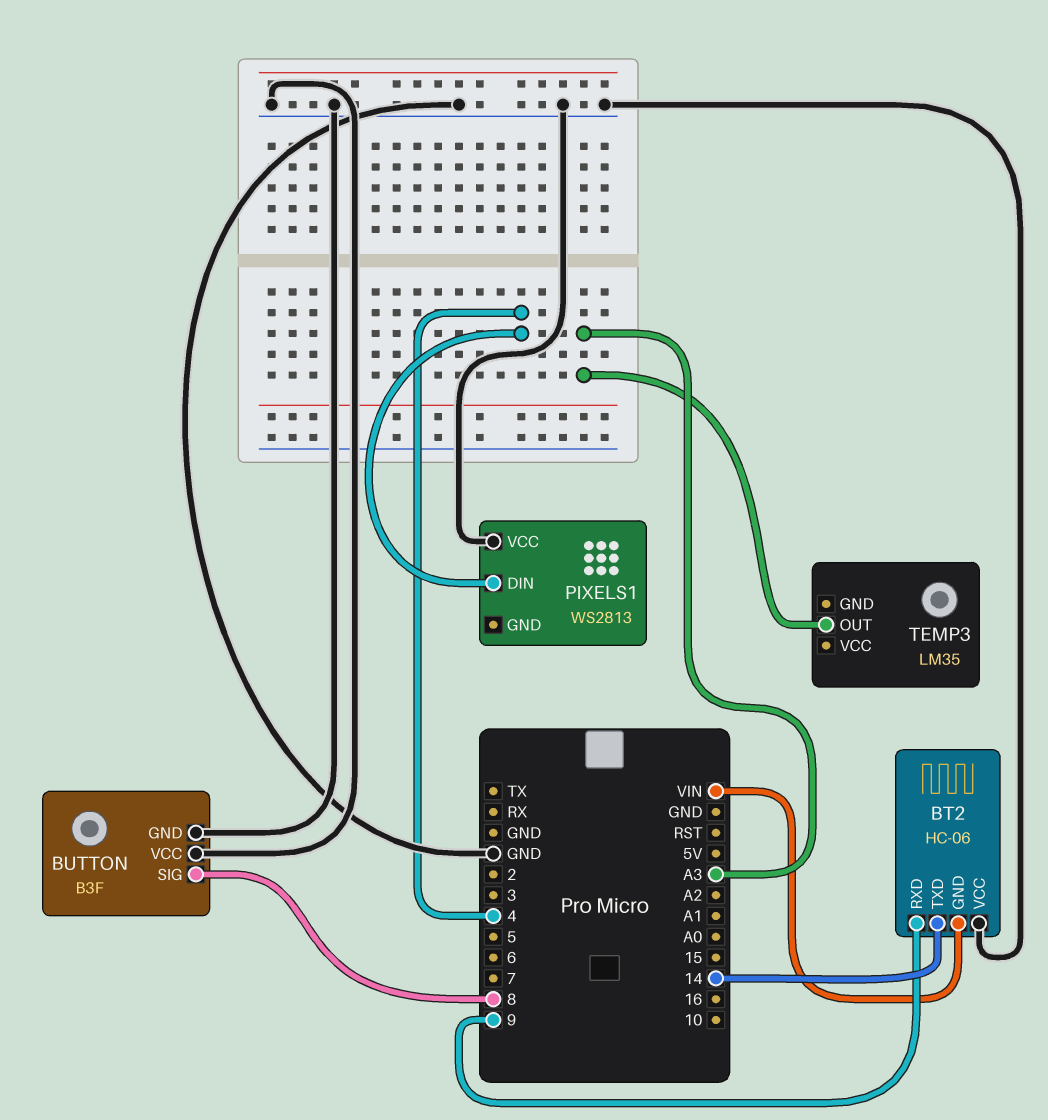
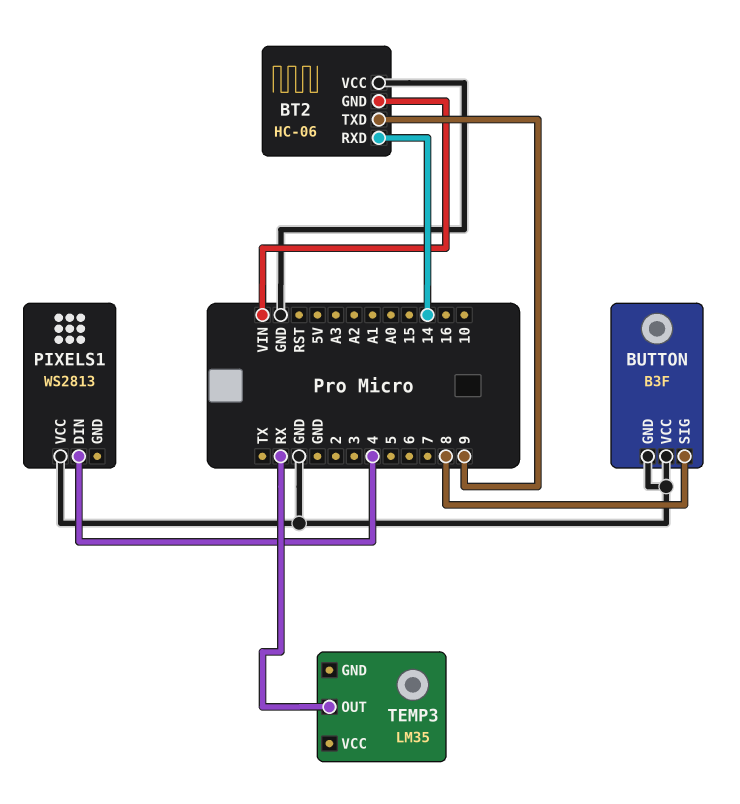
BT2 pin RXD: 9 -> 14
BT2 pin TXD: 14 -> 9
TEMP3 pin OUT: A3 -> RX

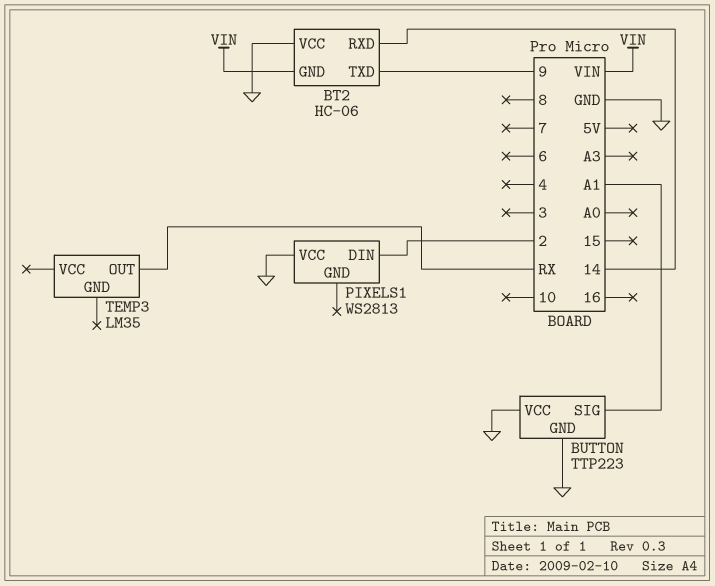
BUTTON: B3F -> TTP223
BUTTON pin SIG: 8 -> A1
PIXELS1 pin DIN: 4 -> 2

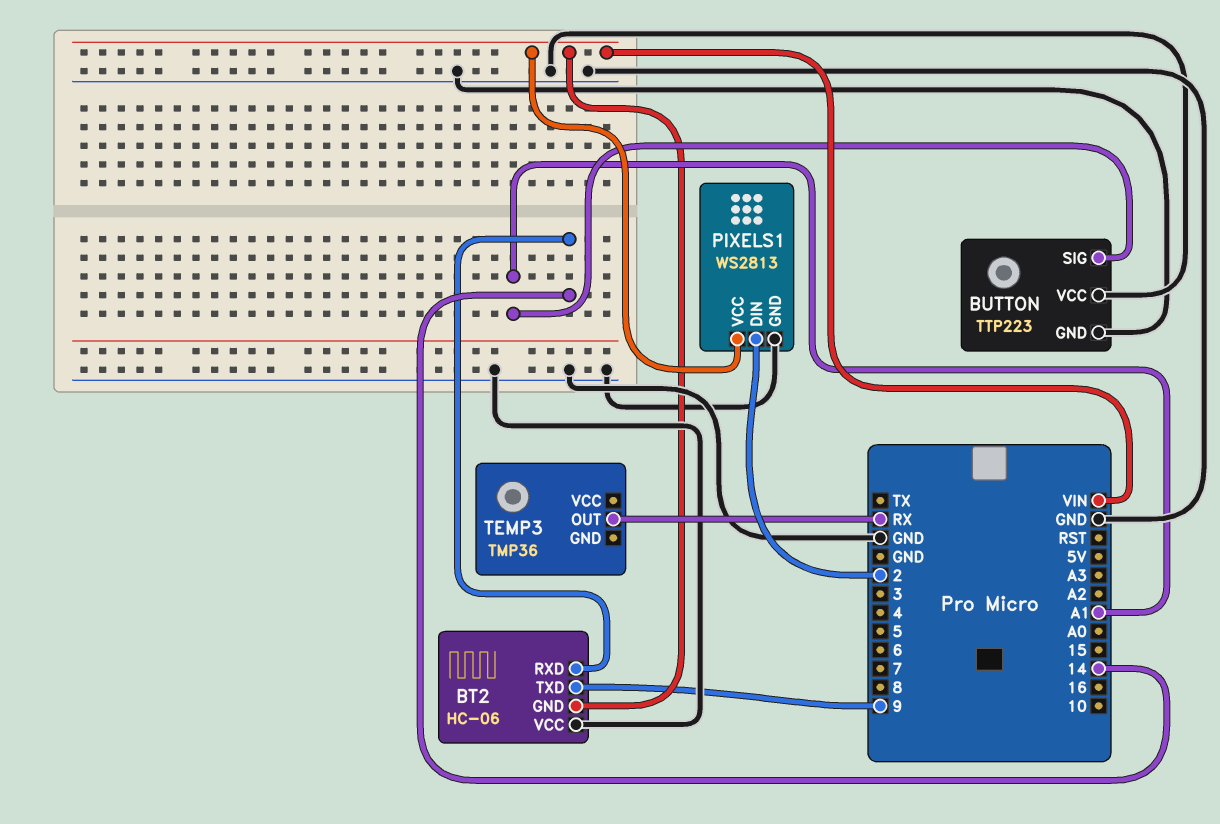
PIXELS1 pin GND: none -> GND
PIXELS1 pin VCC: GND -> VIN
TEMP3: LM35 -> TMP36

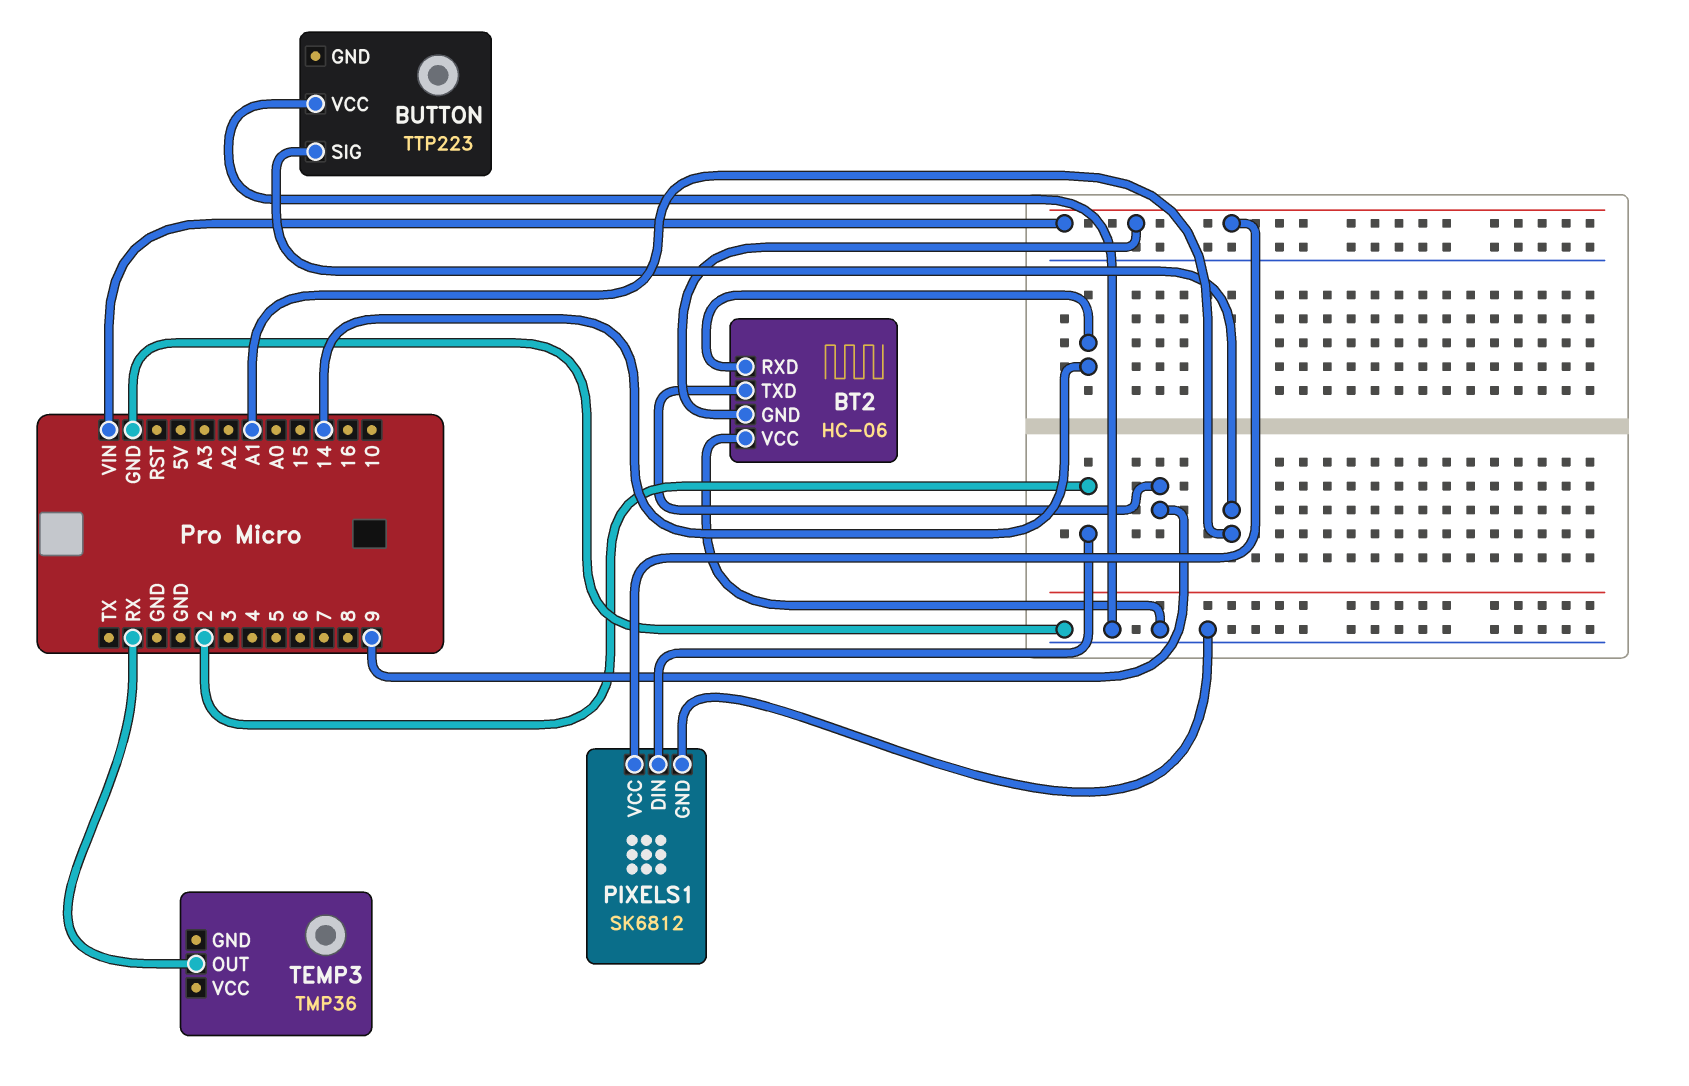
BUTTON pin GND: GND -> none
PIXELS1: WS2813 -> SK6812

